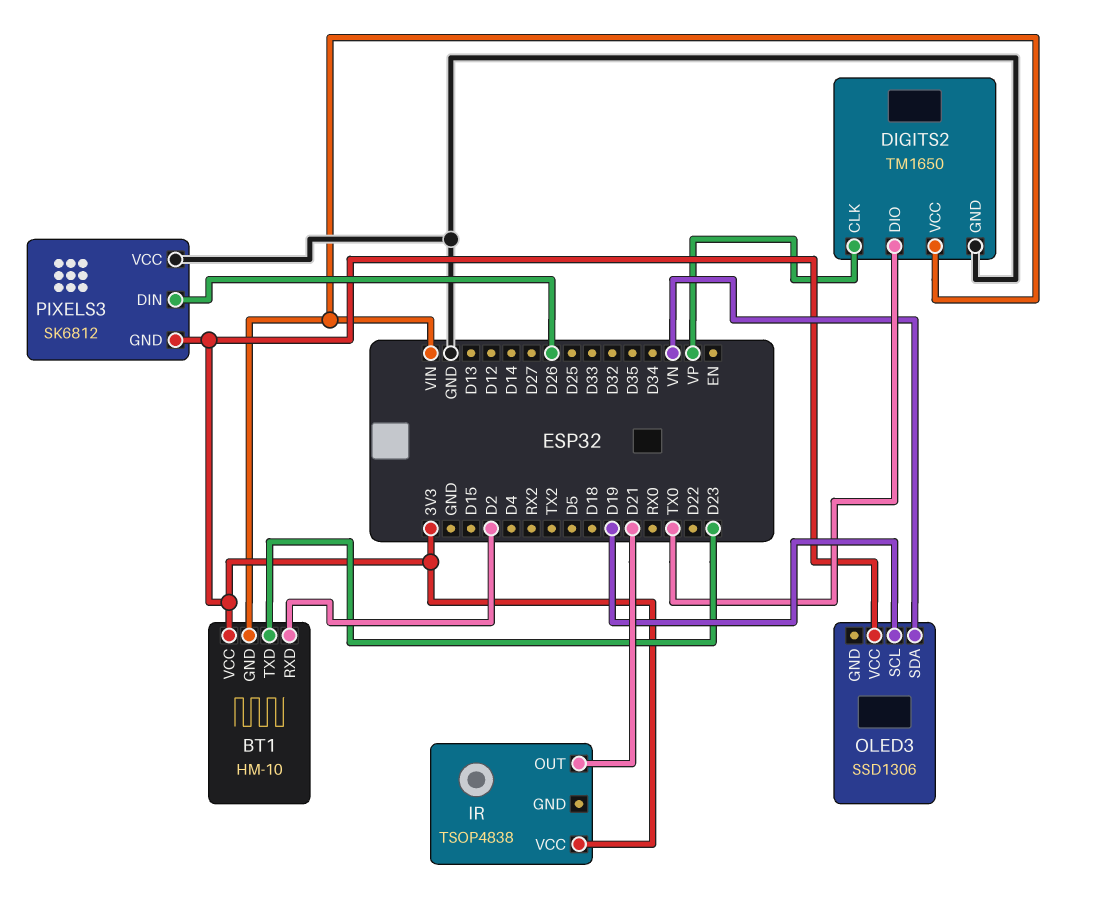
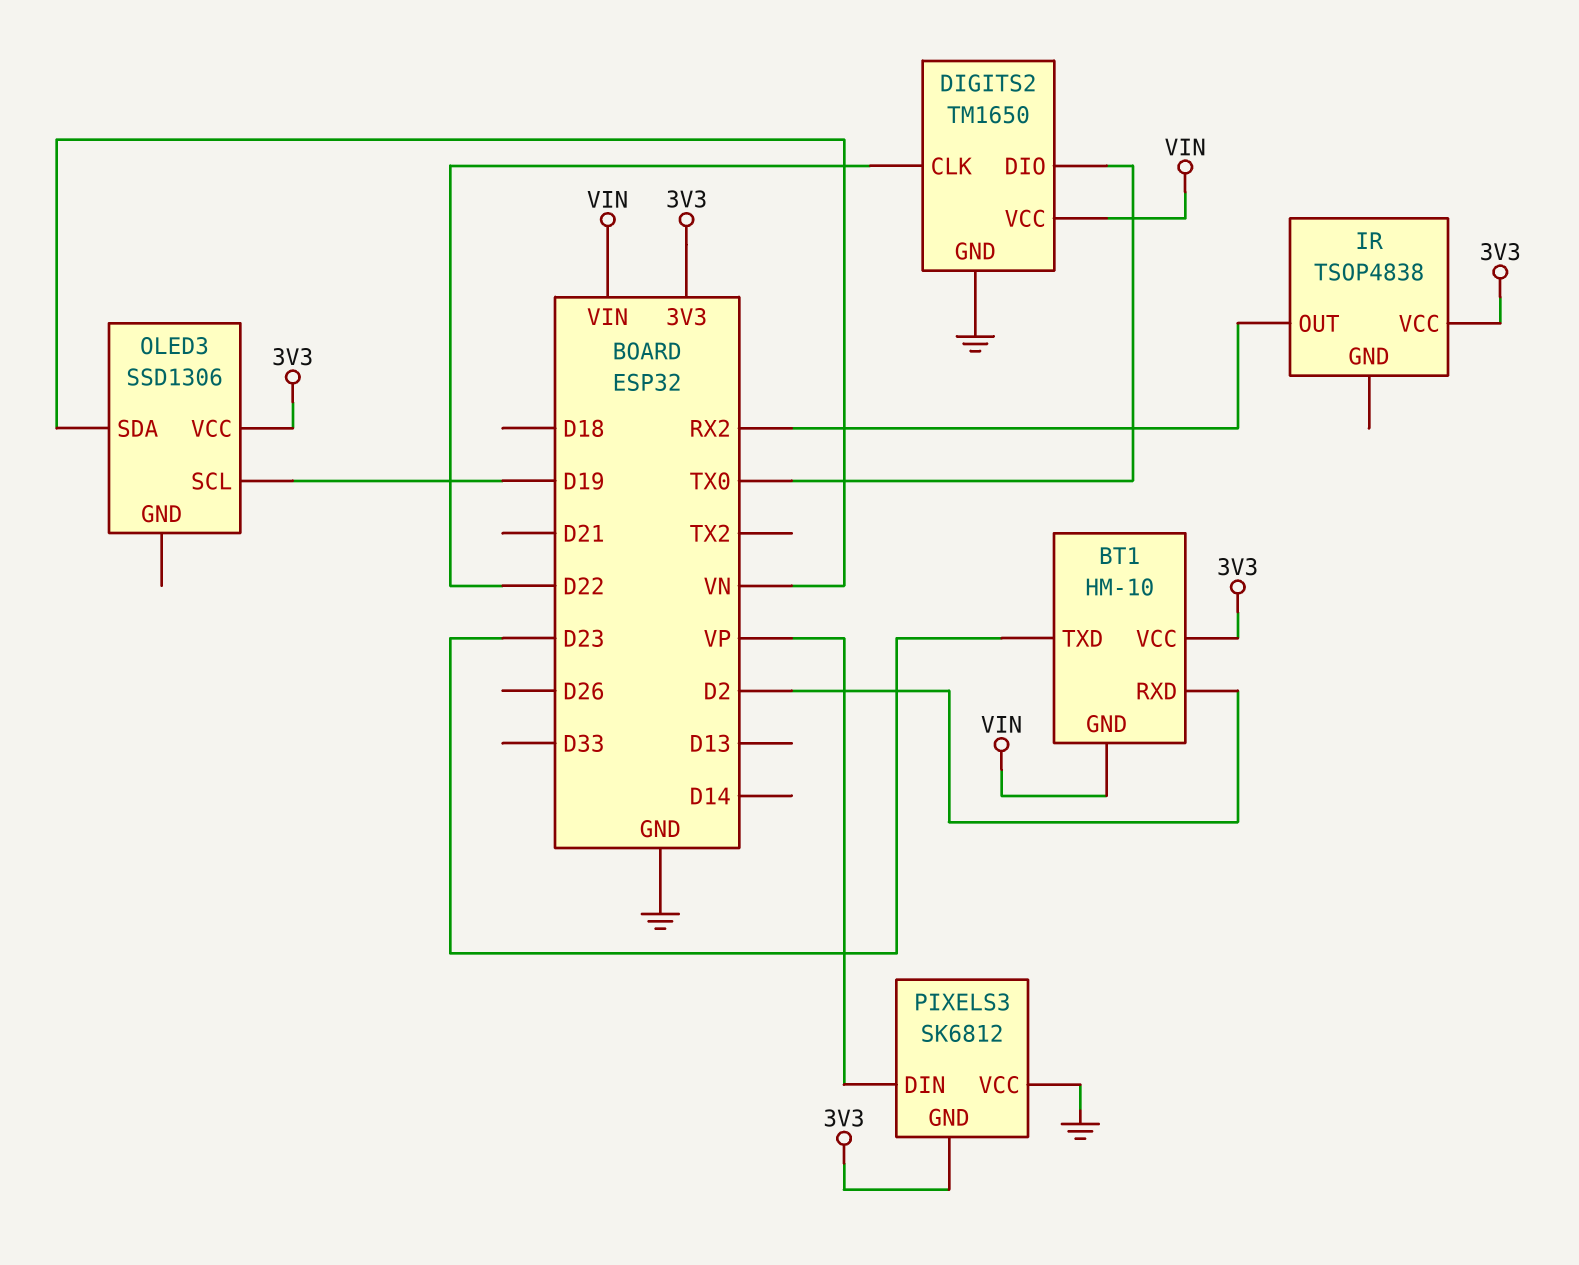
DIGITS2 pin CLK: VP -> D22
IR pin OUT: D21 -> RX2
PIXELS3 pin DIN: D26 -> VP

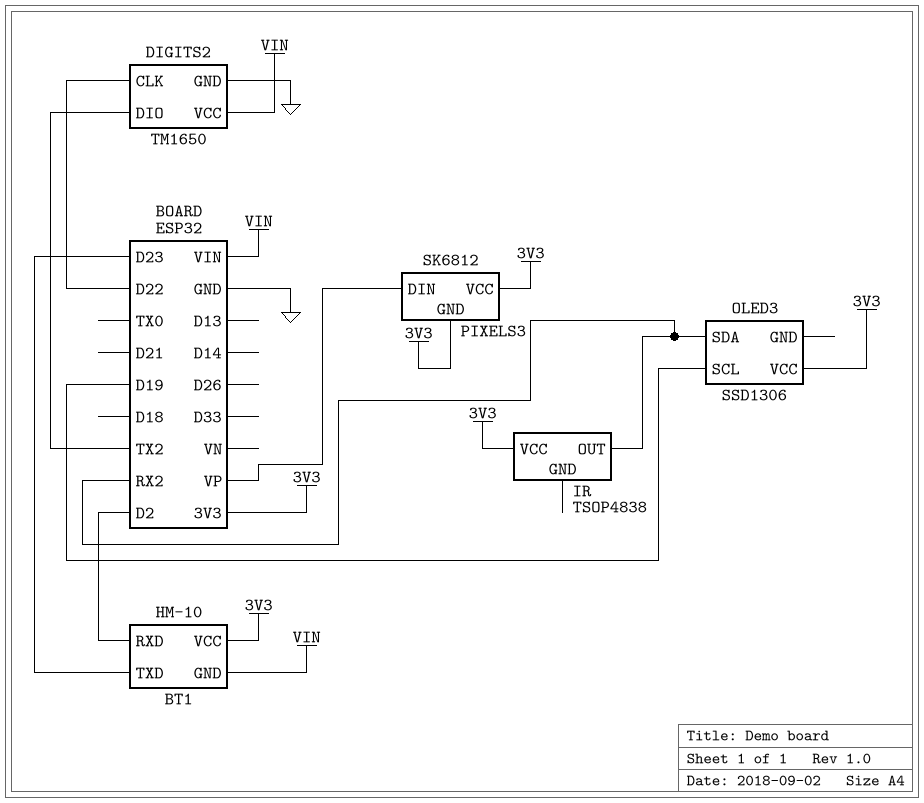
DIGITS2 pin DIO: TX0 -> TX2
OLED3 pin SDA: VN -> RX2
PIXELS3 pin VCC: GND -> 3V3

